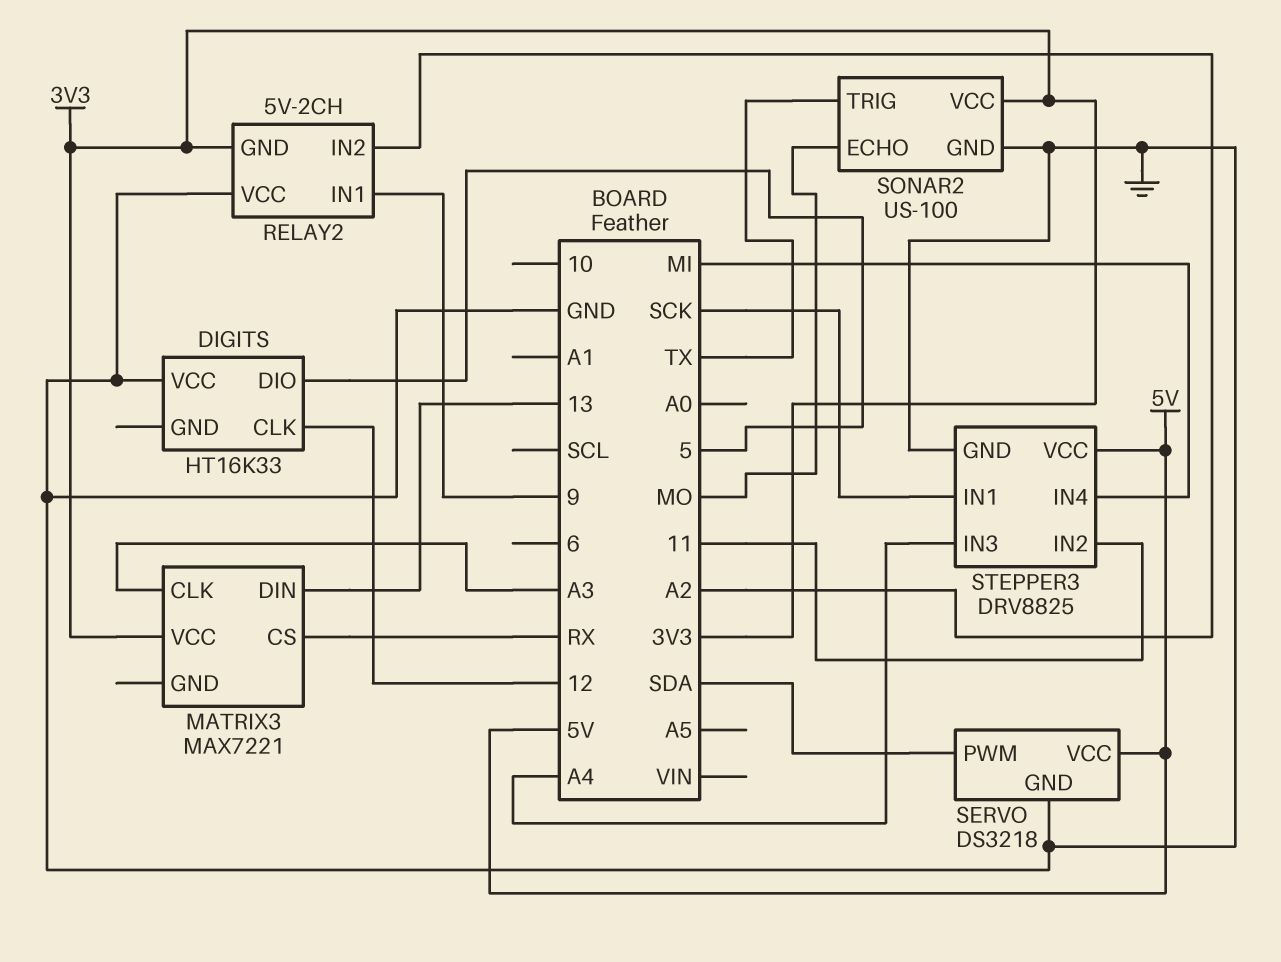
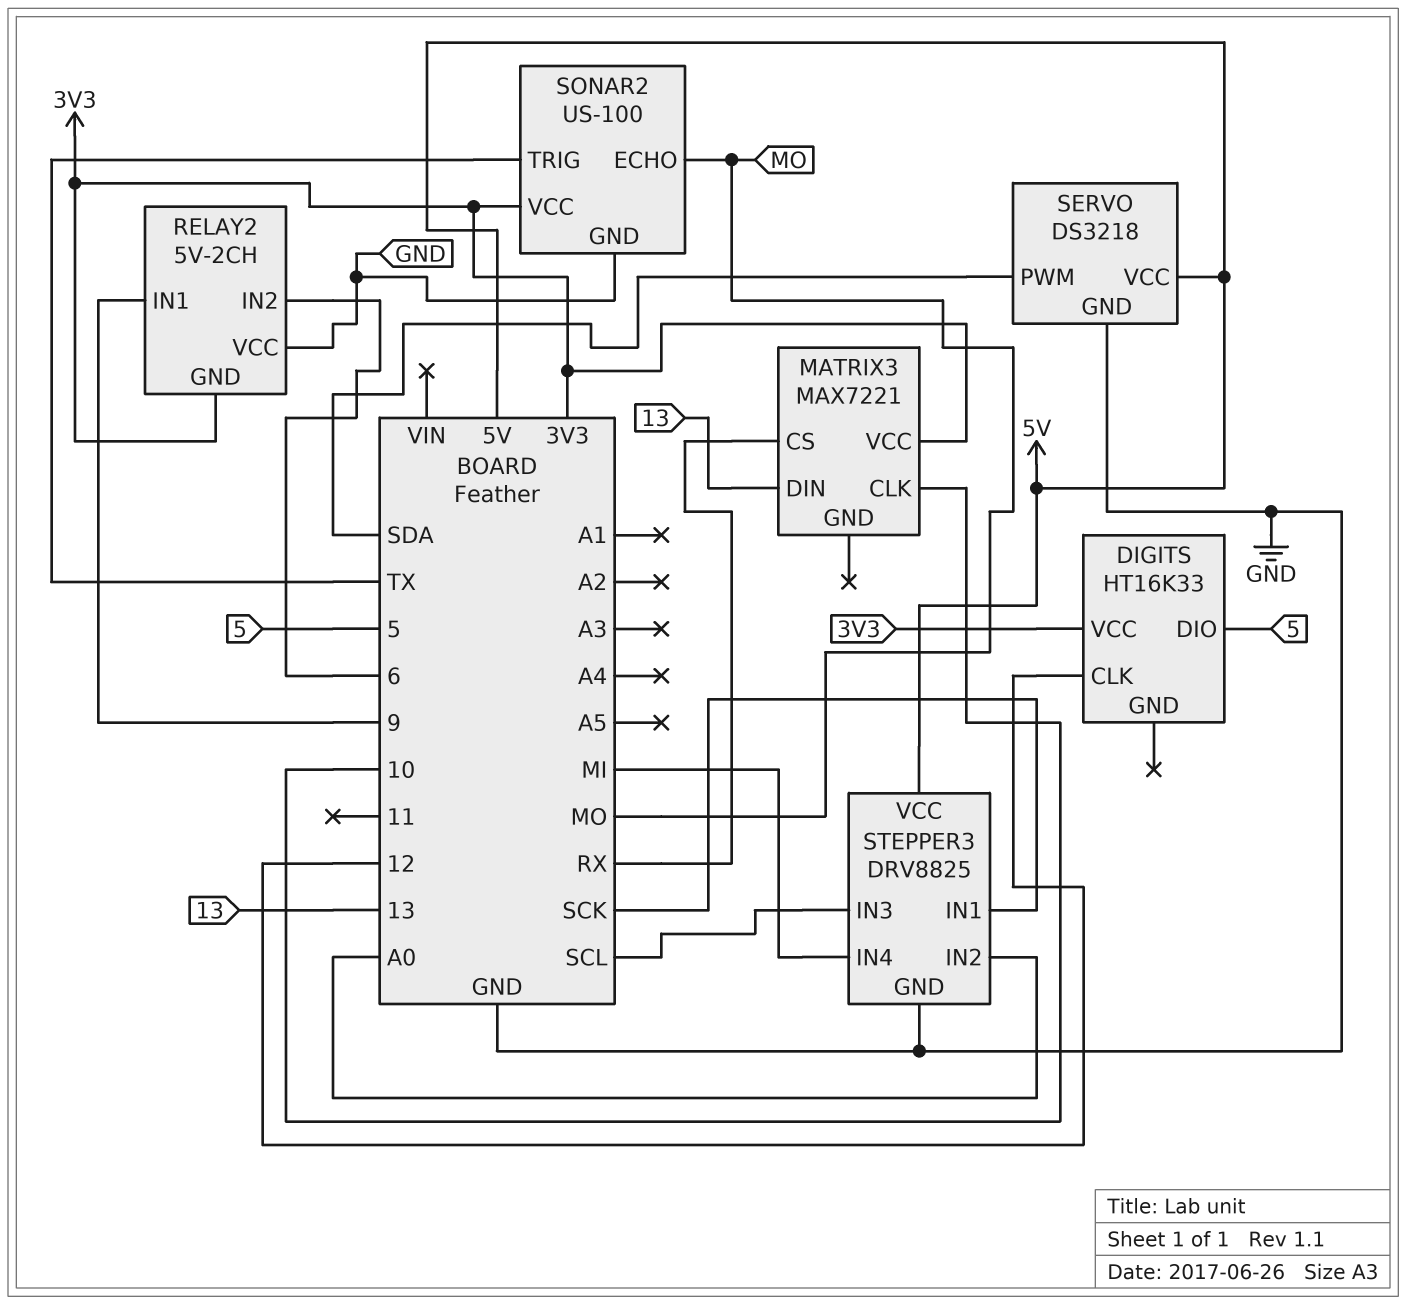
DIGITS pin VCC: GND -> 3V3
MATRIX3 pin CLK: A3 -> 10
RELAY2 pin IN2: A2 -> 6
STEPPER3 pin IN2: 11 -> A0
STEPPER3 pin IN3: A4 -> SCL

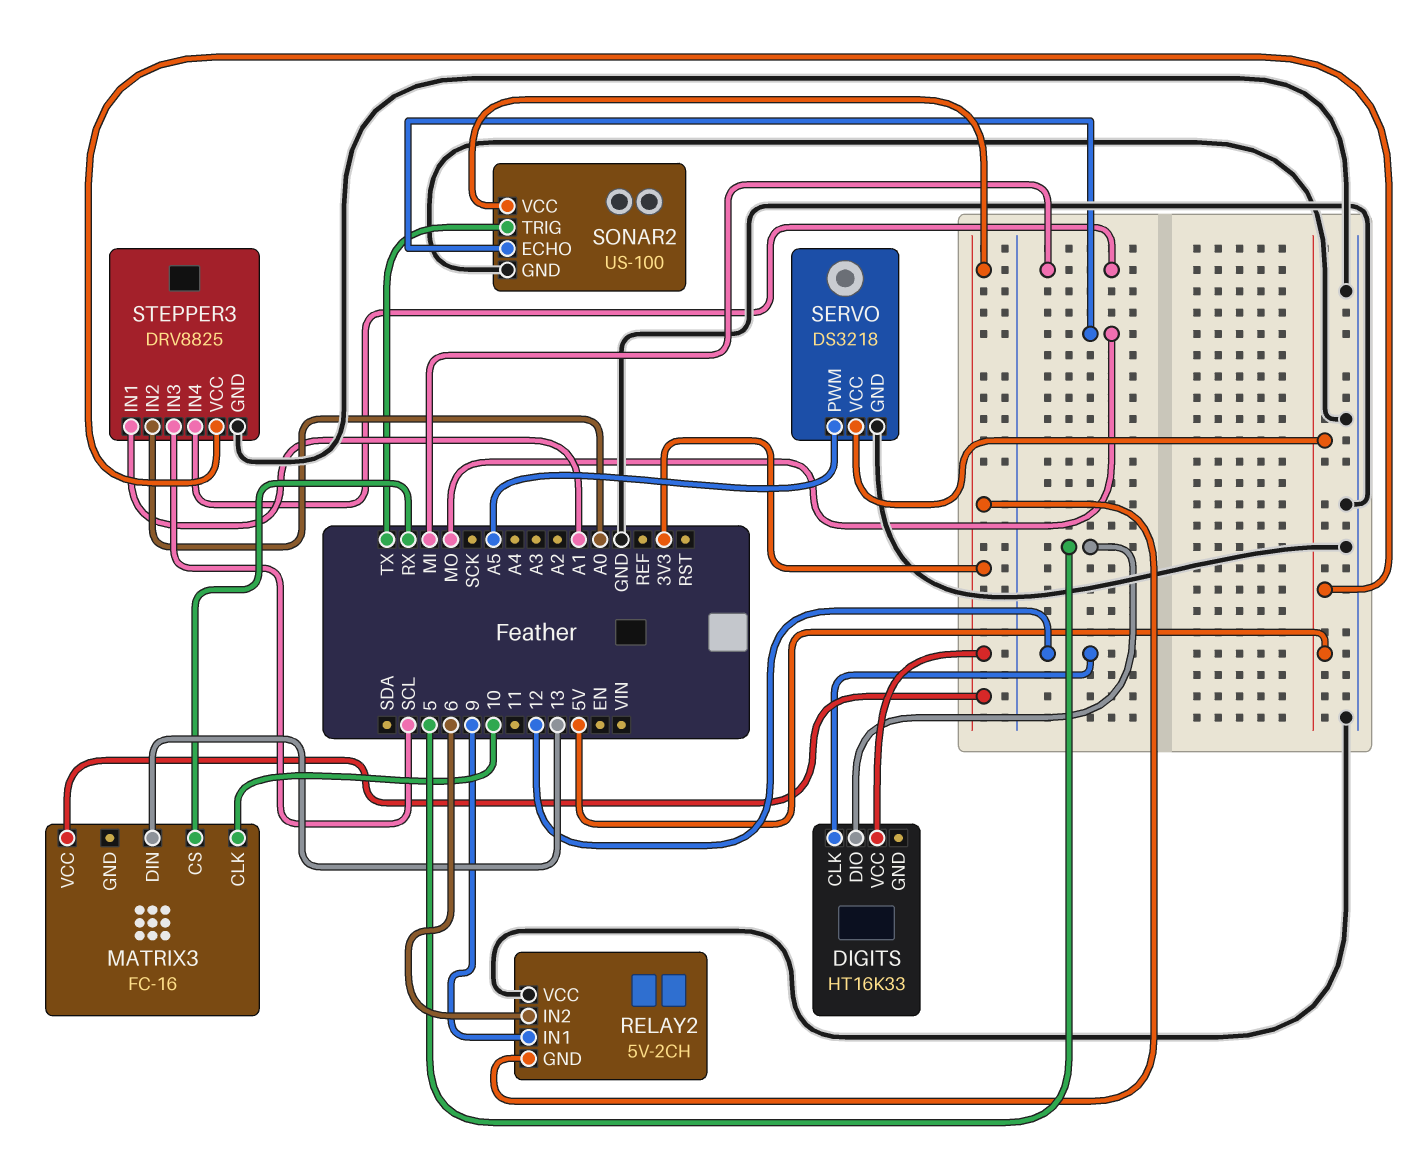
MATRIX3: MAX7221 -> FC-16
SERVO pin PWM: SDA -> A5
STEPPER3 pin IN1: SCK -> A1

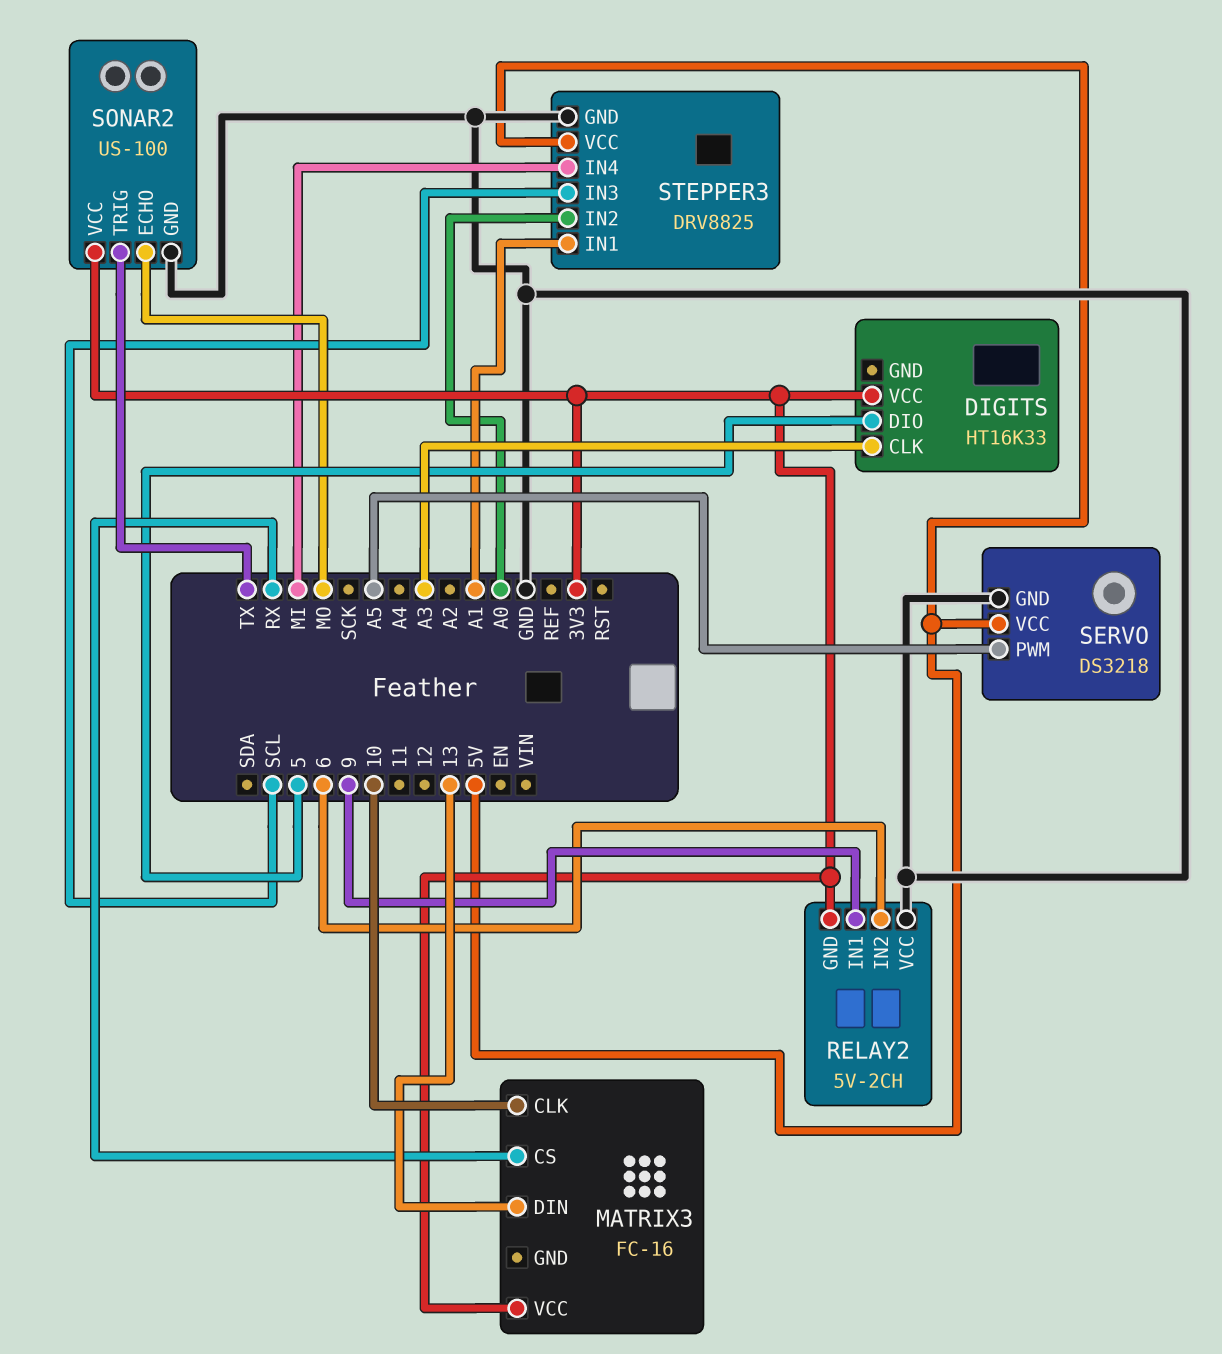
DIGITS pin CLK: 12 -> A3

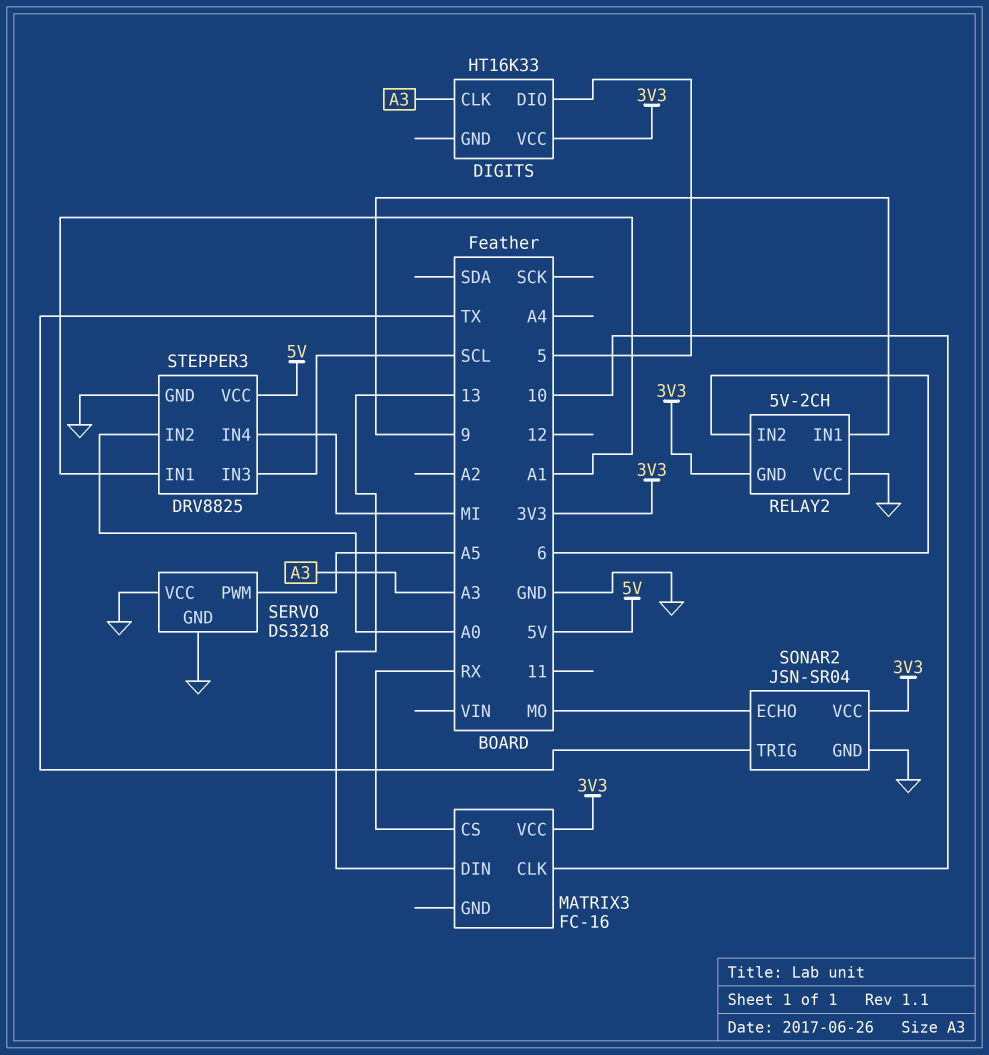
SERVO pin VCC: 5V -> GND
SONAR2: US-100 -> JSN-SR04

